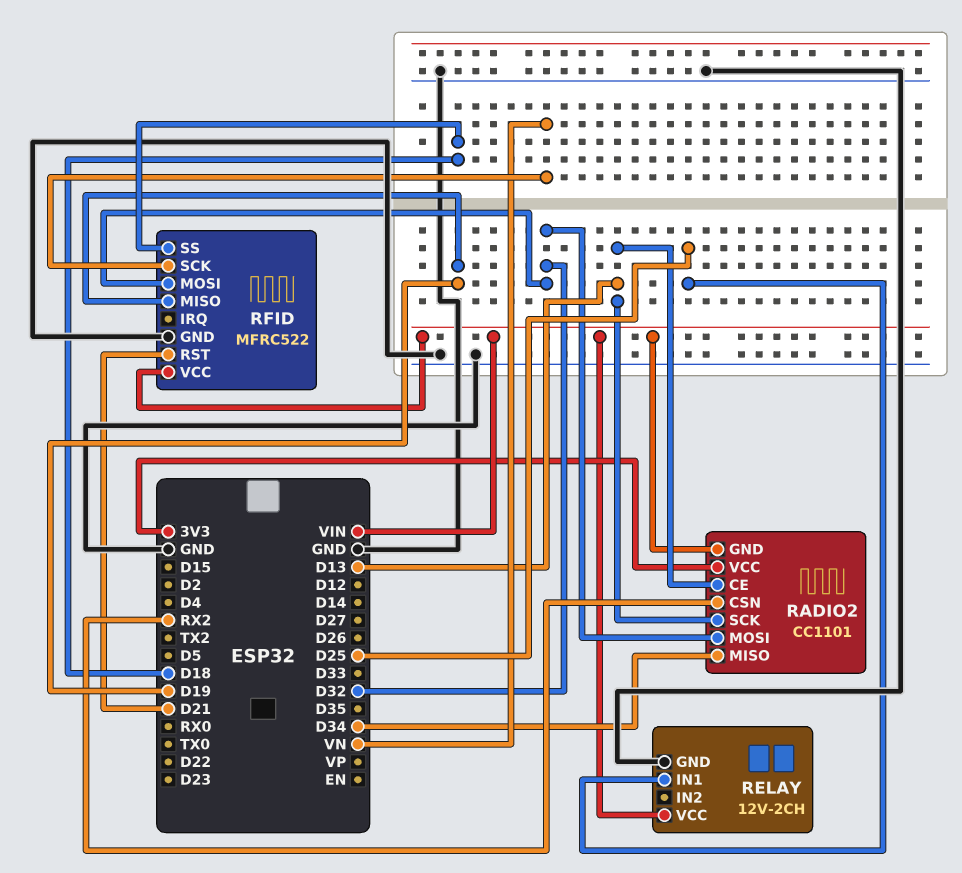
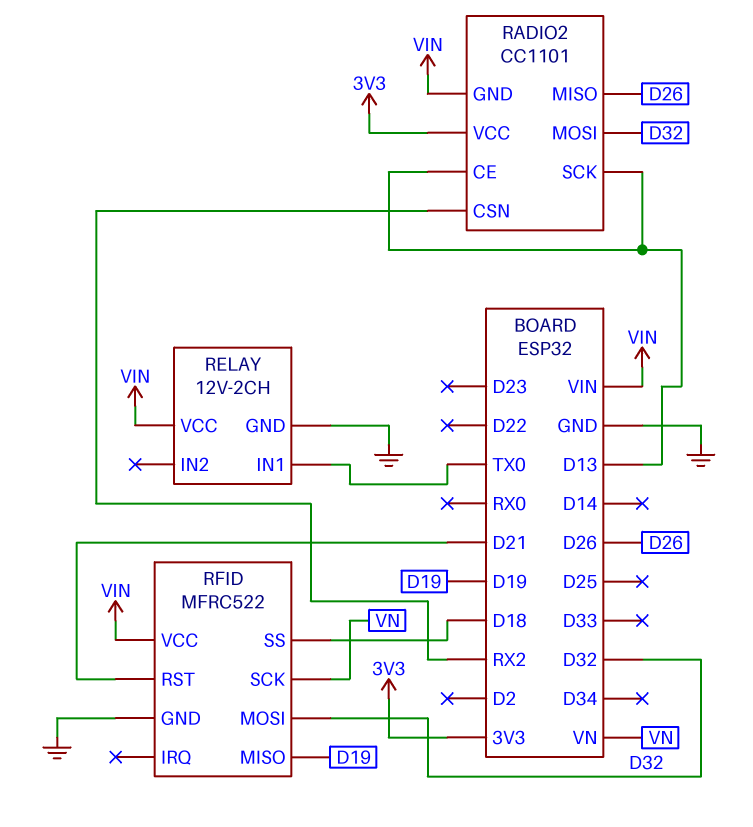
RADIO2 pin MISO: D34 -> D26
RELAY pin IN1: D25 -> TX0

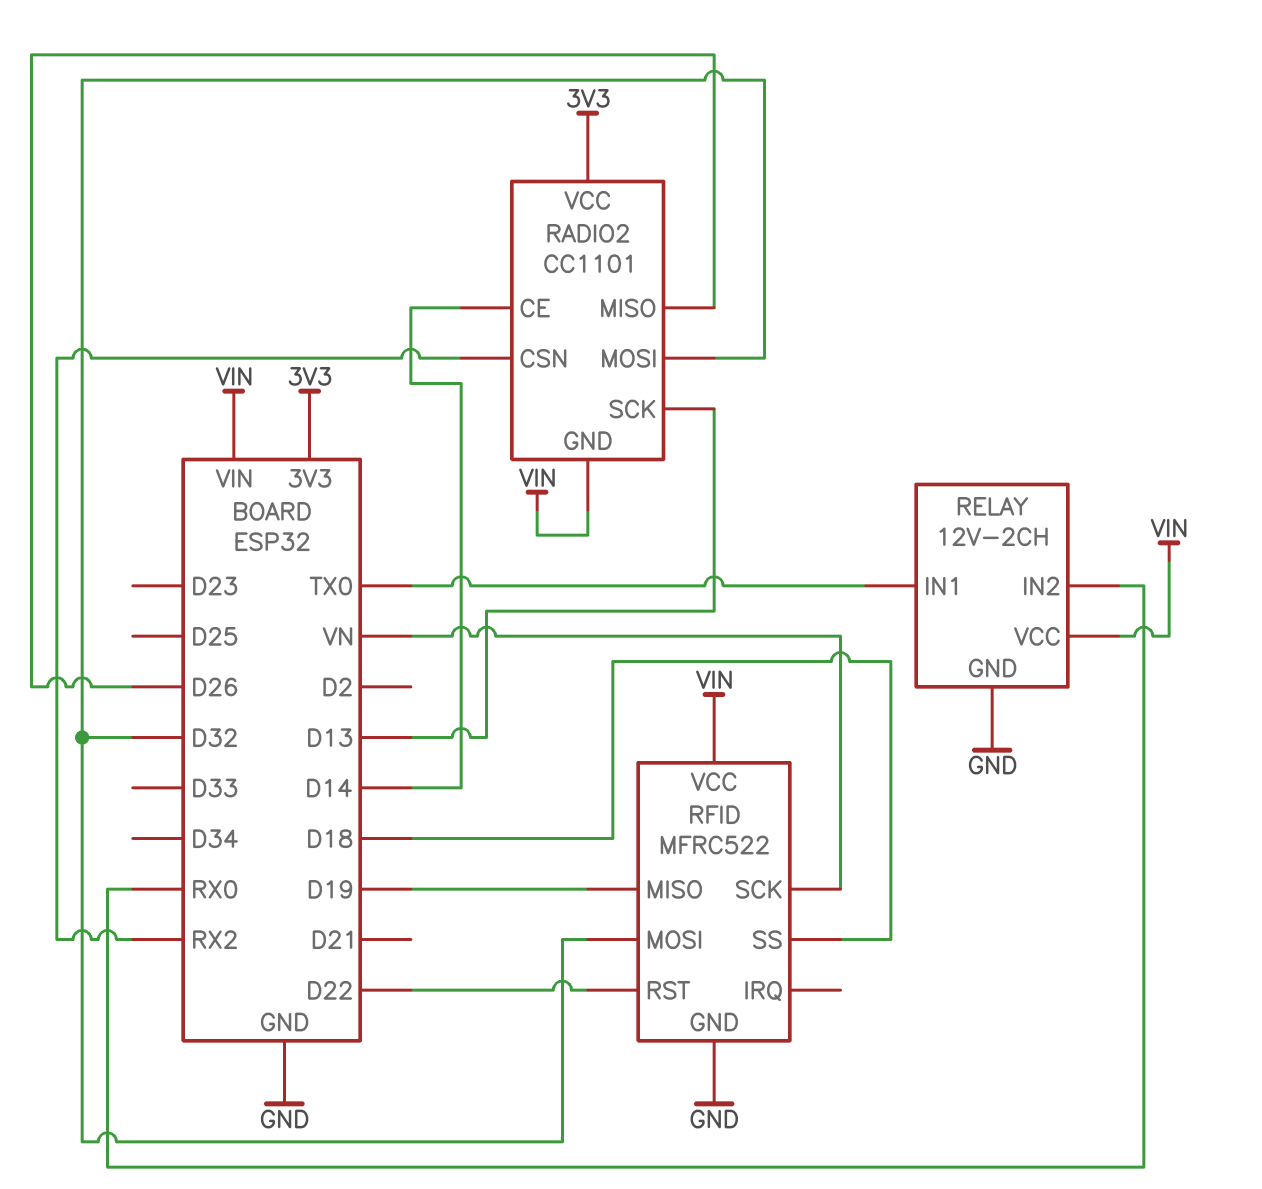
RADIO2 pin CE: D13 -> D14
RELAY pin IN2: none -> RX0
RFID pin RST: D21 -> D22

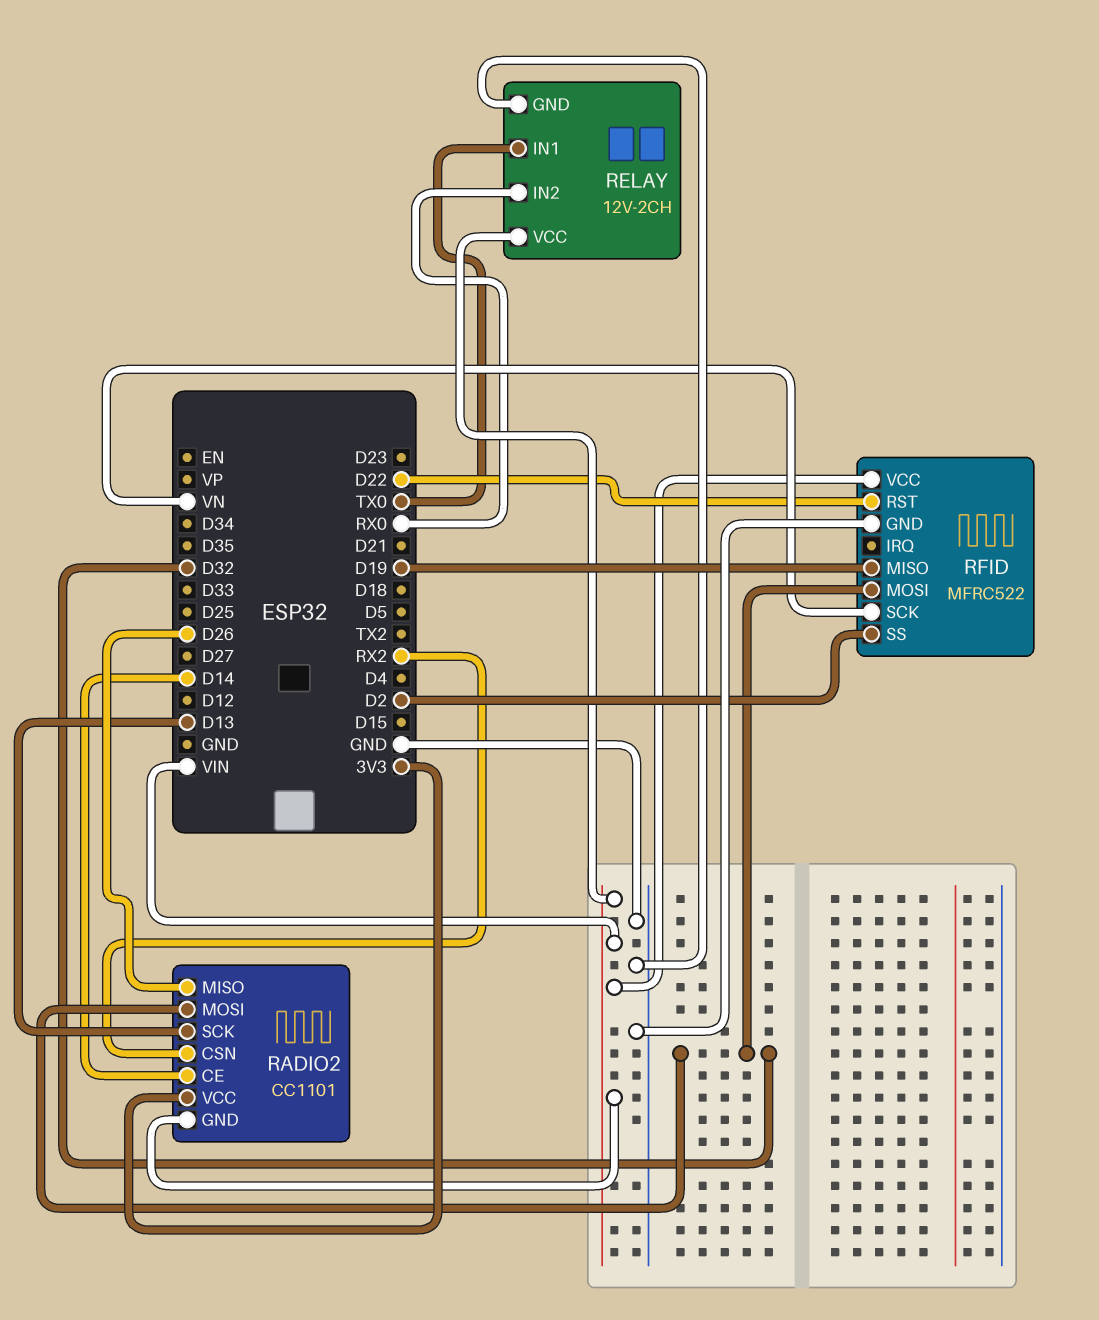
RFID pin SS: D18 -> D2

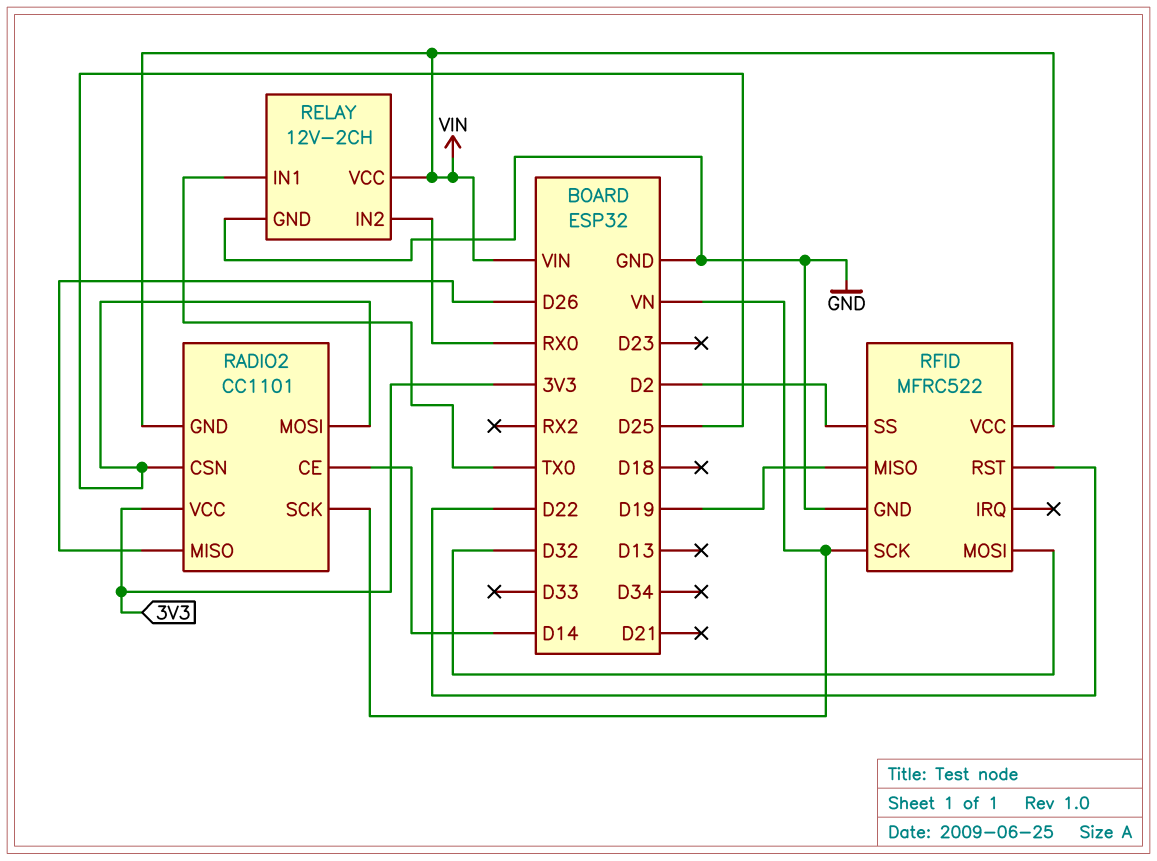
RADIO2 pin CSN: RX2 -> D25
RADIO2 pin MOSI: D32 -> D25
RADIO2 pin SCK: D13 -> VN

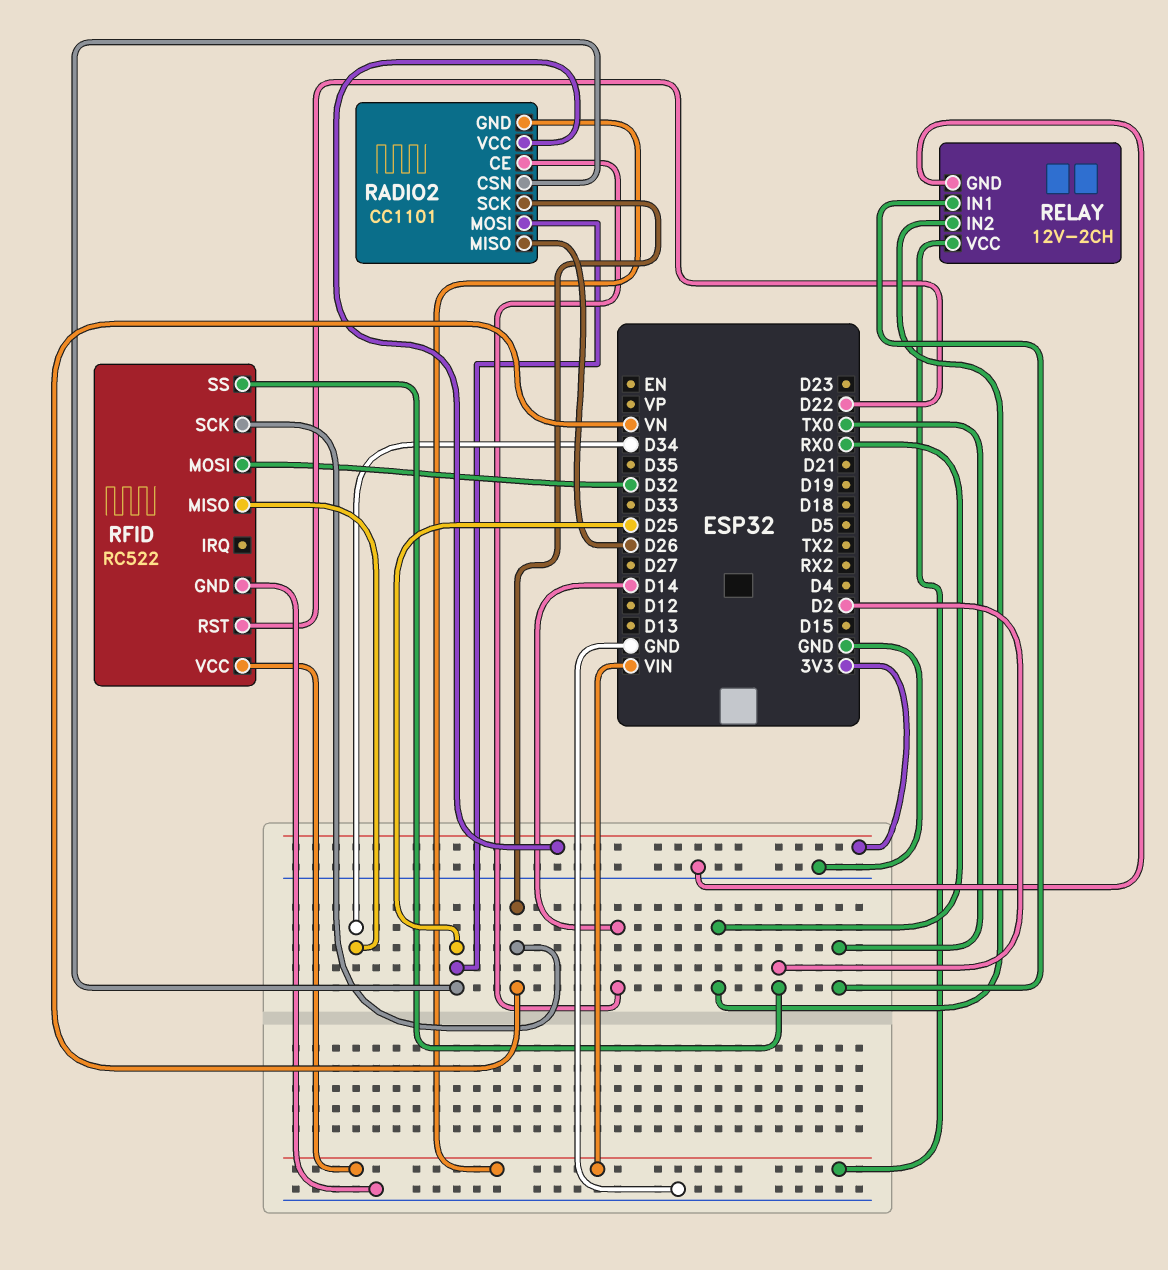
RFID: MFRC522 -> RC522
RFID pin MISO: D19 -> D34

